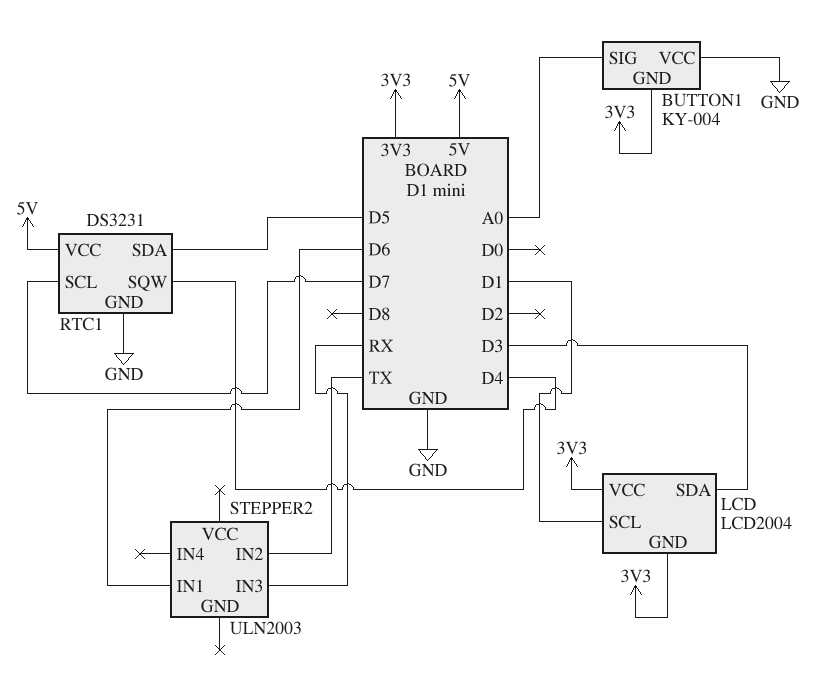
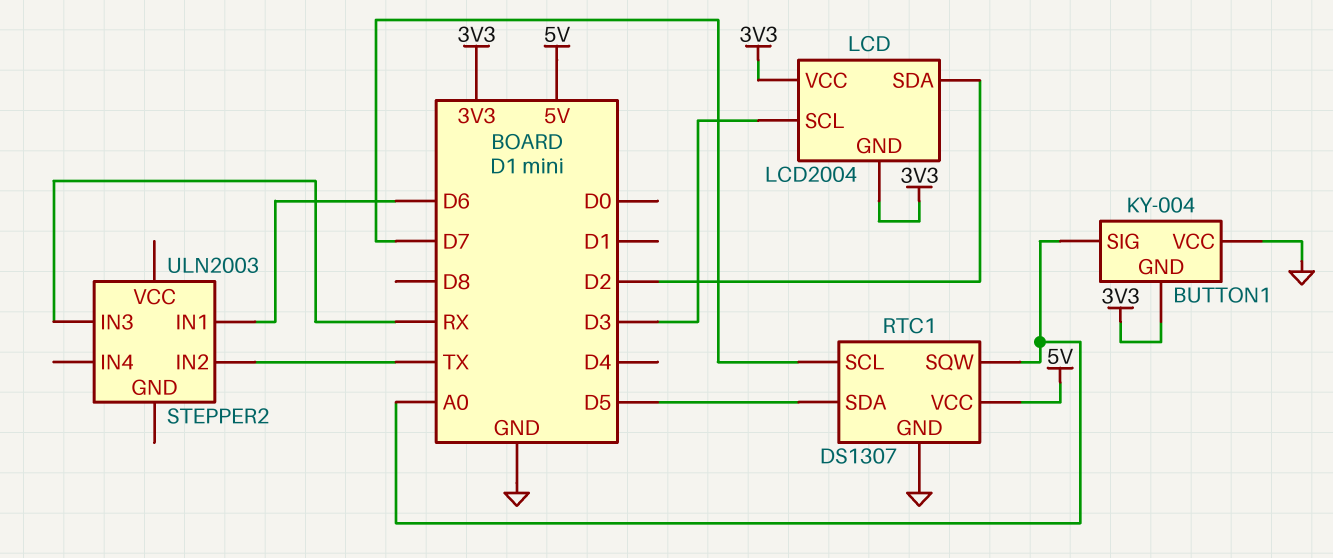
LCD pin SCL: D1 -> D3
LCD pin SDA: D3 -> D2
RTC1: DS3231 -> DS1307
RTC1 pin SQW: D4 -> A0

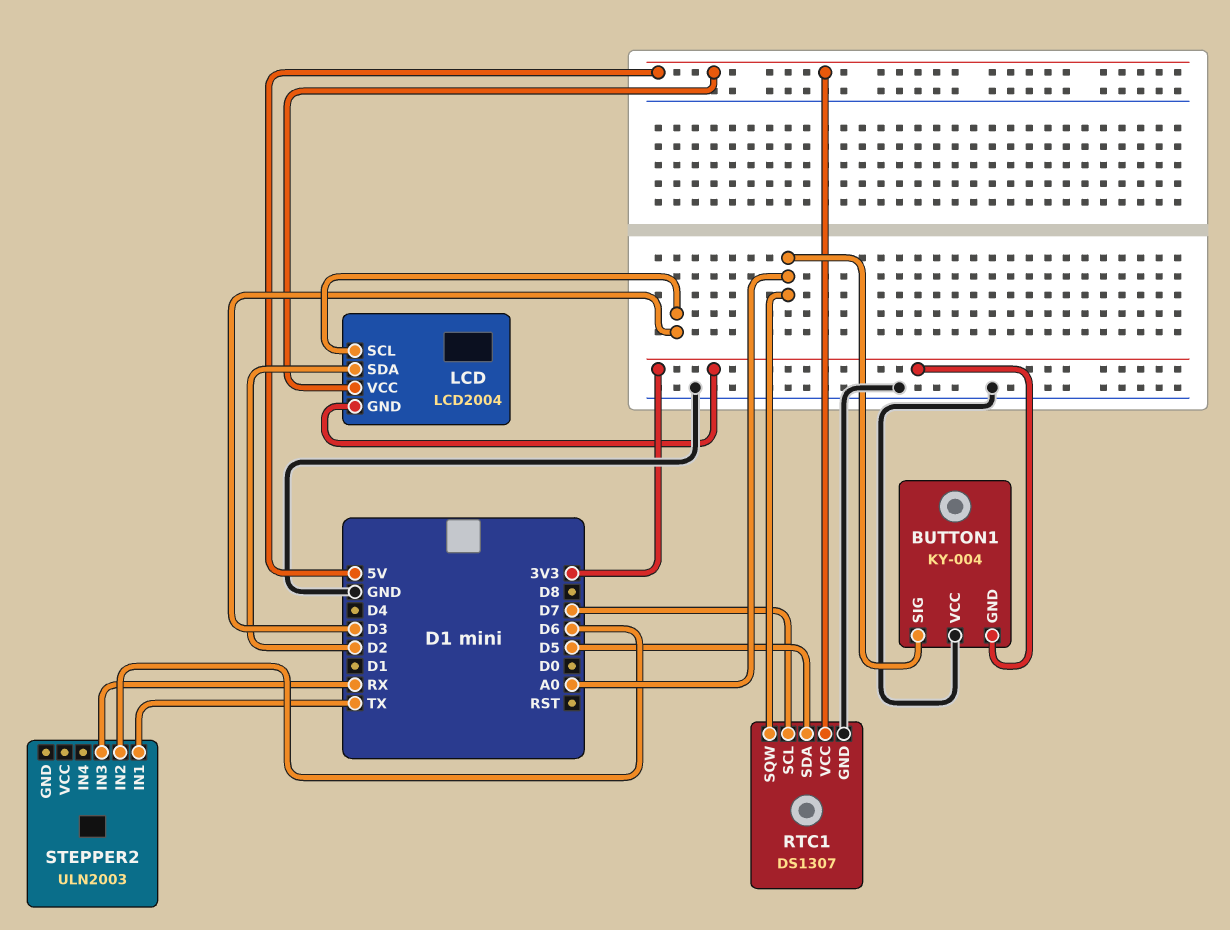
LCD pin VCC: 3V3 -> 5V
STEPPER2 pin IN1: D6 -> TX
STEPPER2 pin IN2: TX -> D6

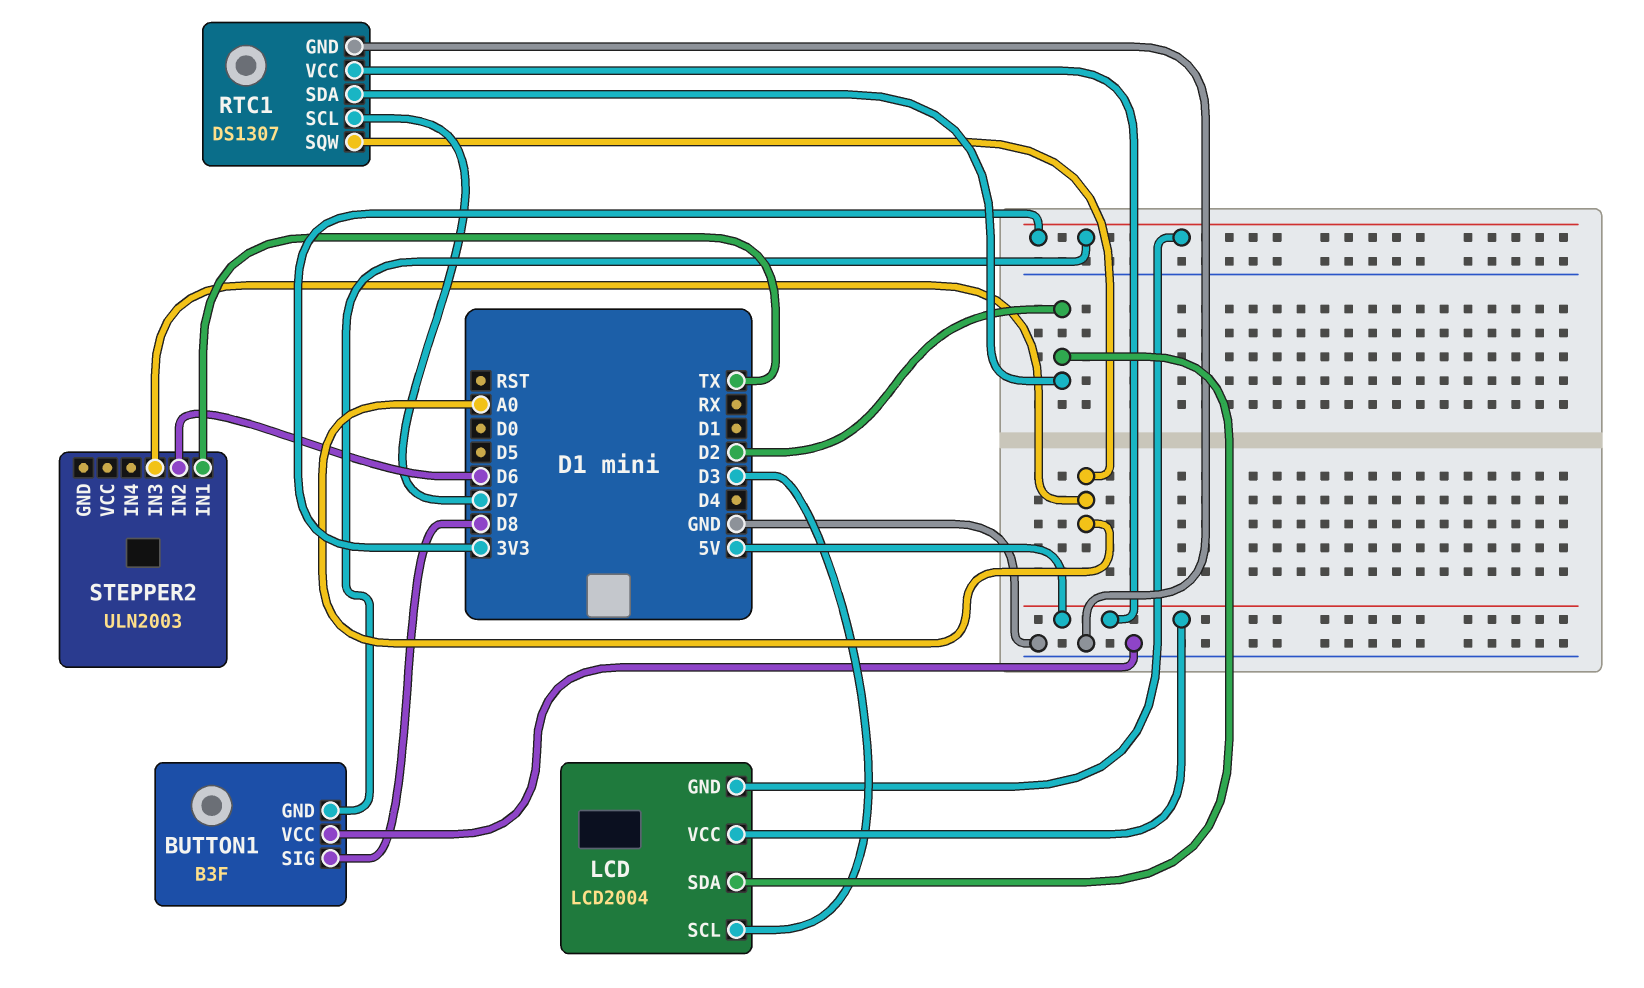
BUTTON1: KY-004 -> B3F
BUTTON1 pin SIG: A0 -> D8
RTC1 pin SDA: D5 -> D2
STEPPER2 pin IN3: RX -> A0

